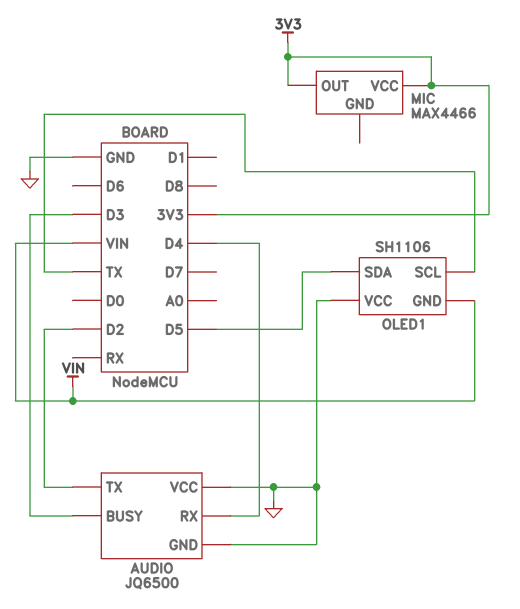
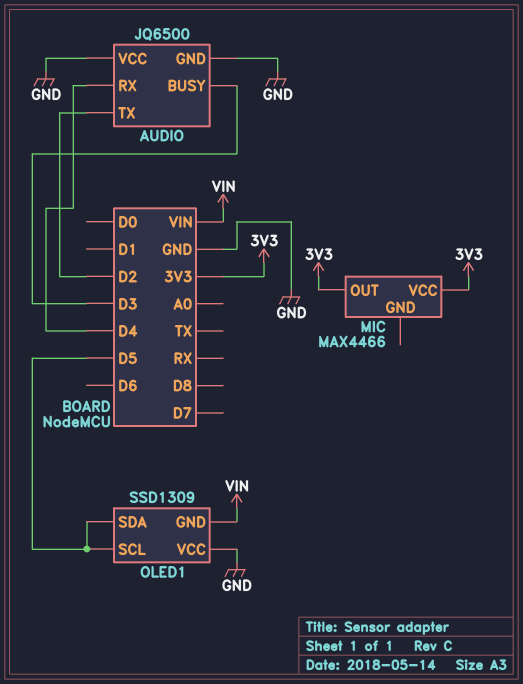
OLED1: SH1106 -> SSD1309
OLED1 pin SCL: TX -> D5

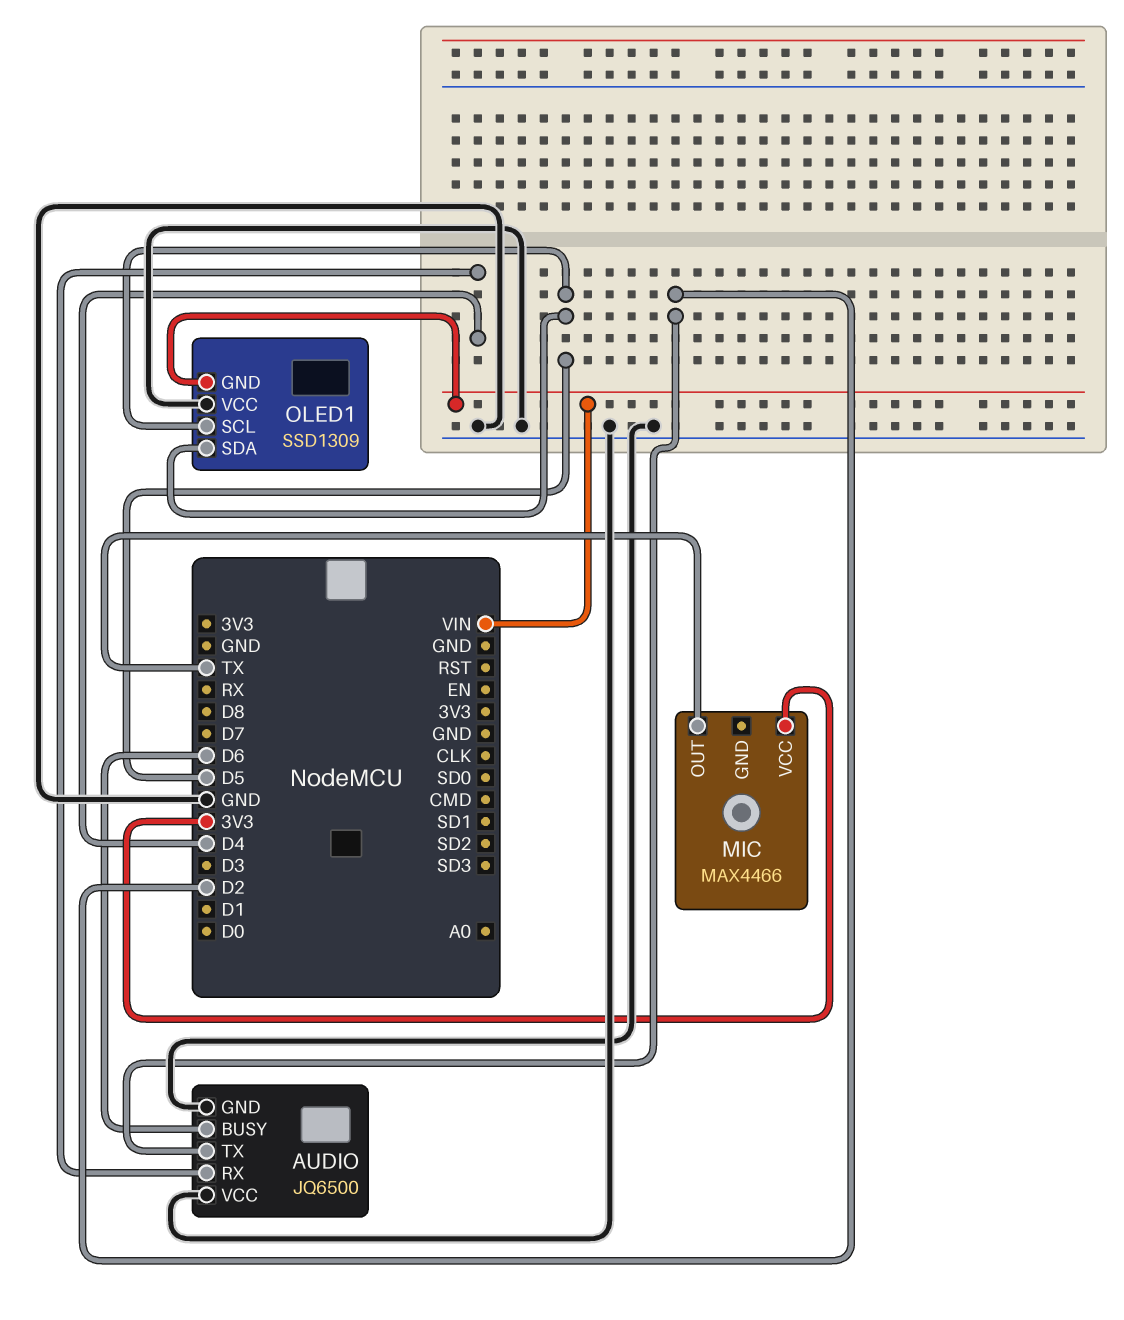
AUDIO pin BUSY: D3 -> D6
MIC pin OUT: 3V3 -> TX

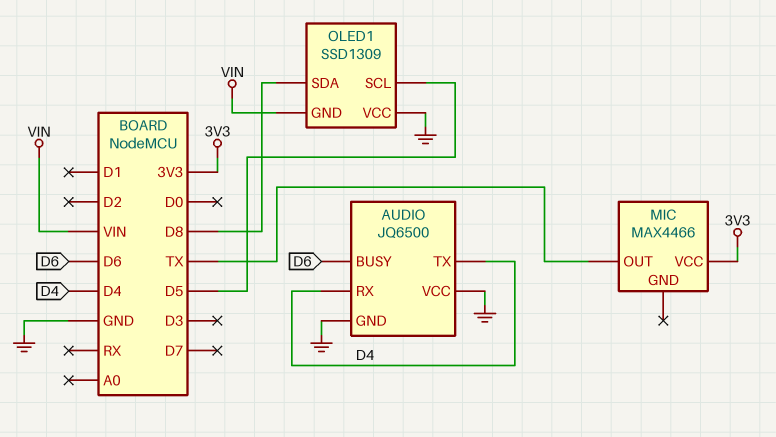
AUDIO pin TX: D2 -> D4
OLED1 pin SDA: D5 -> D8

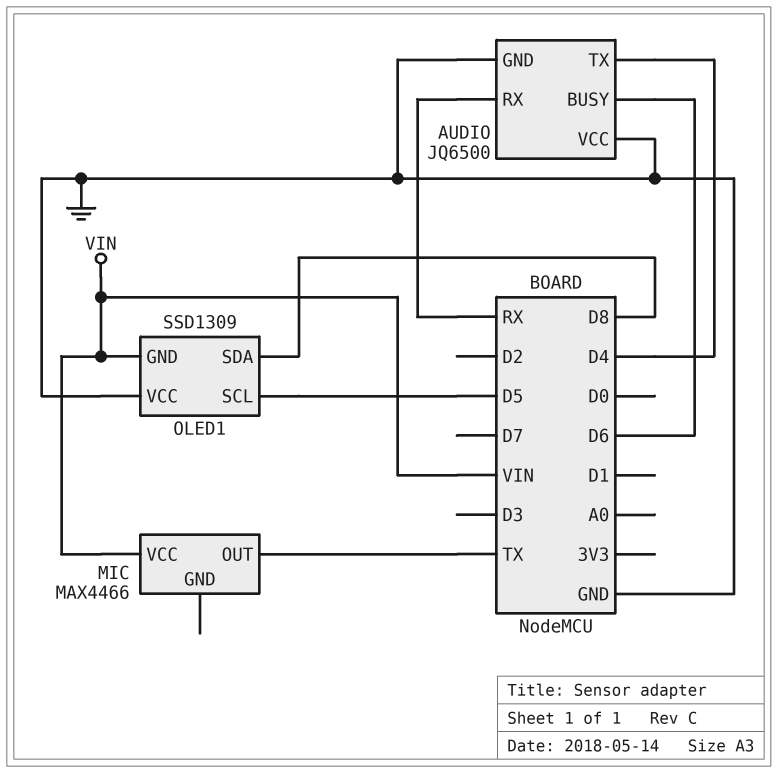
AUDIO pin RX: D4 -> RX
MIC pin VCC: 3V3 -> VIN

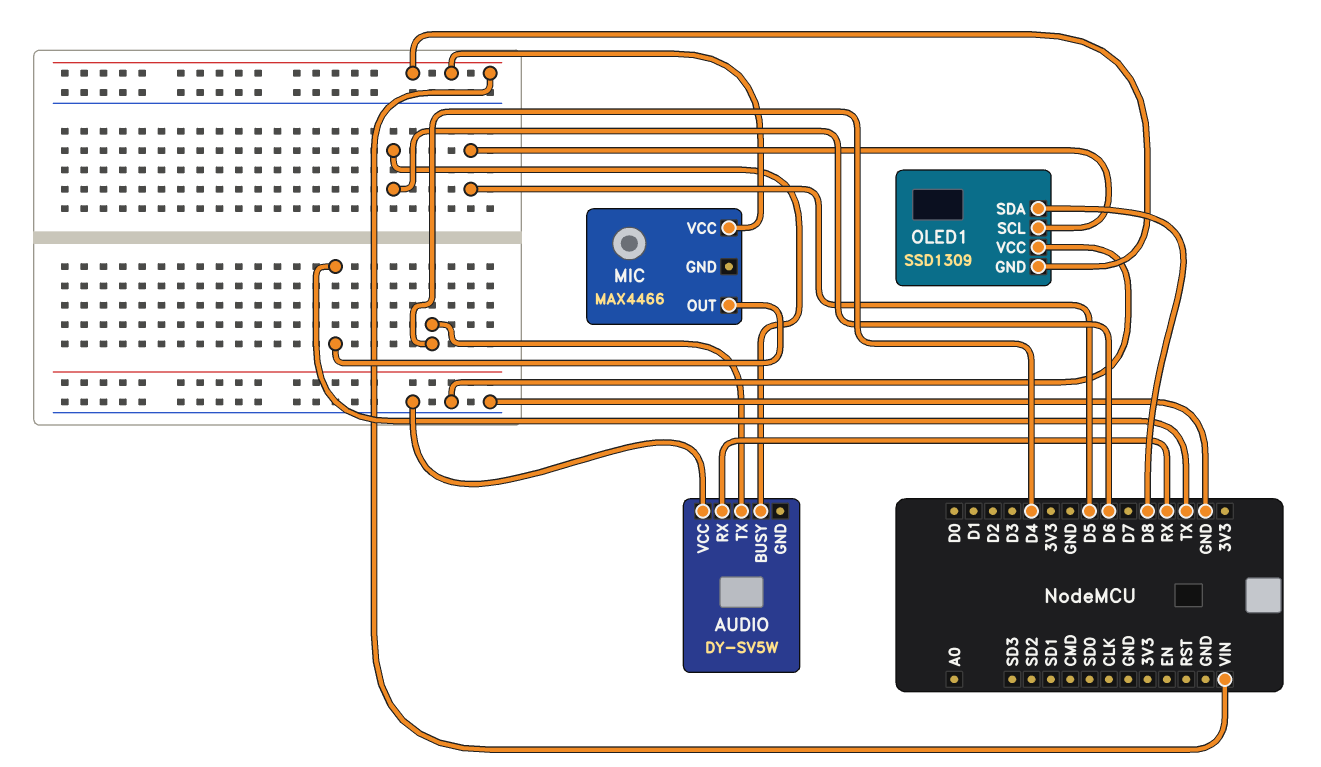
AUDIO: JQ6500 -> DY-SV5W
AUDIO pin GND: GND -> none

